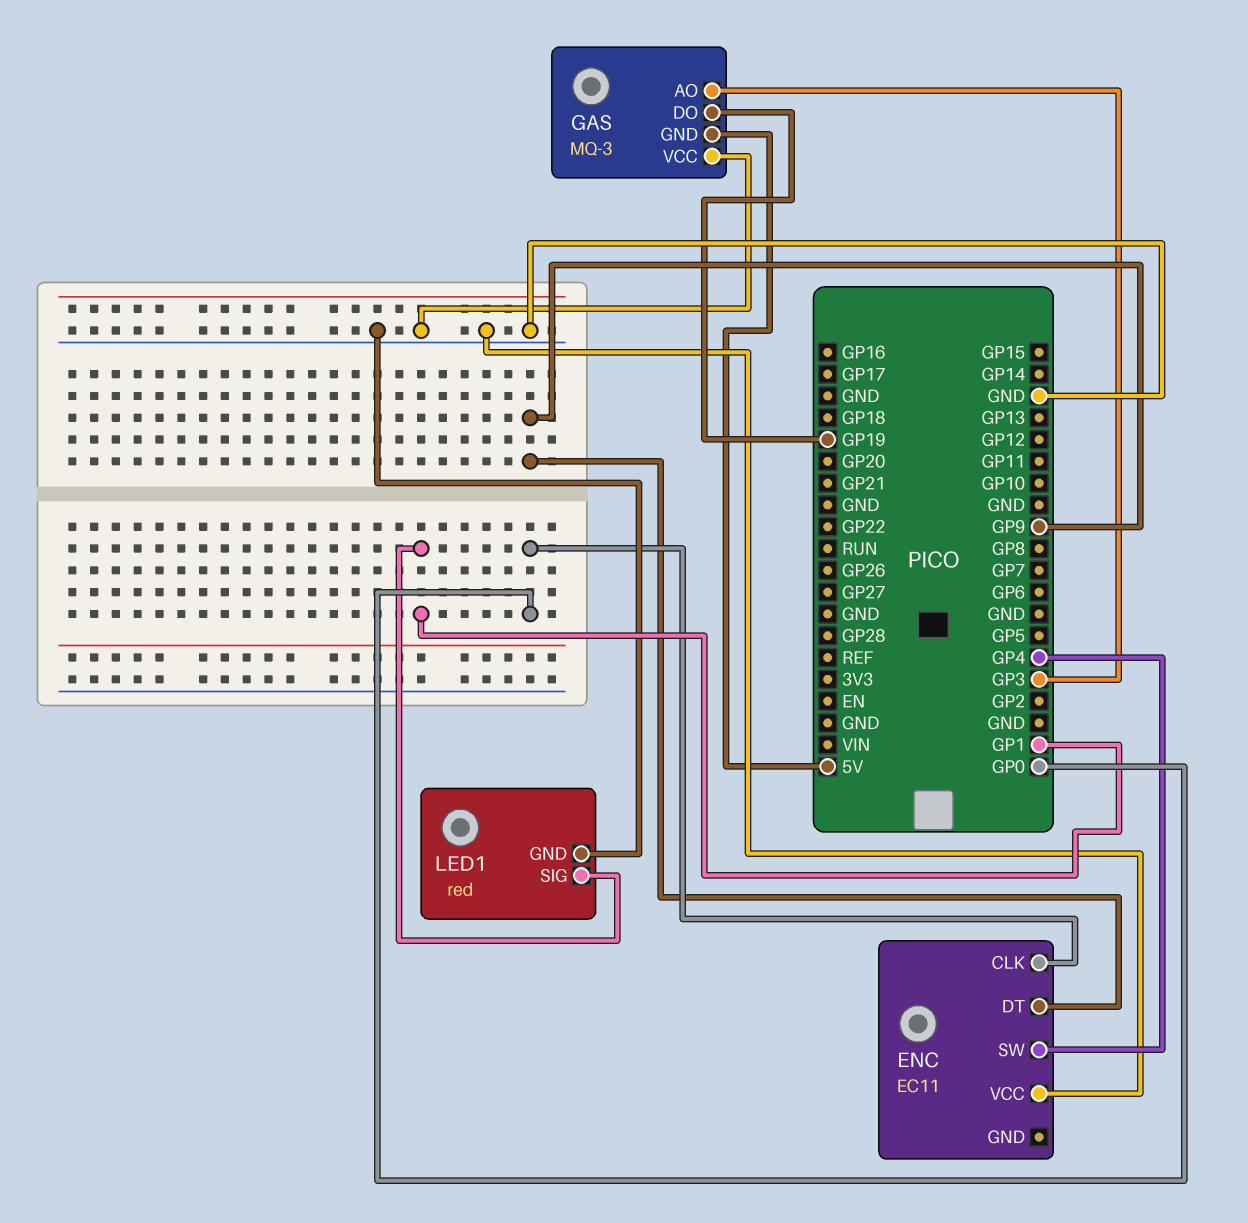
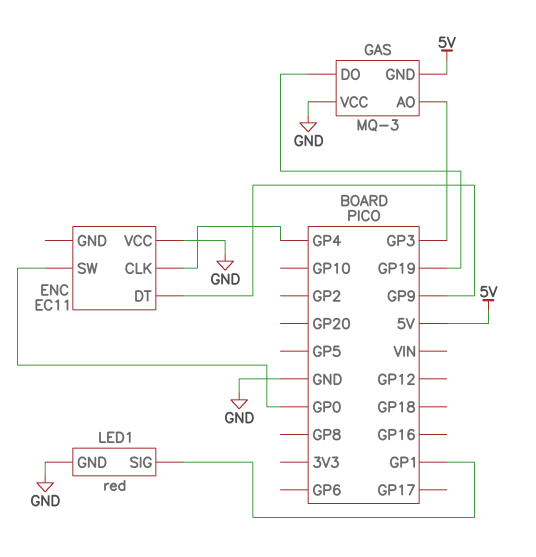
ENC pin CLK: GP0 -> GP4
ENC pin SW: GP4 -> GP0

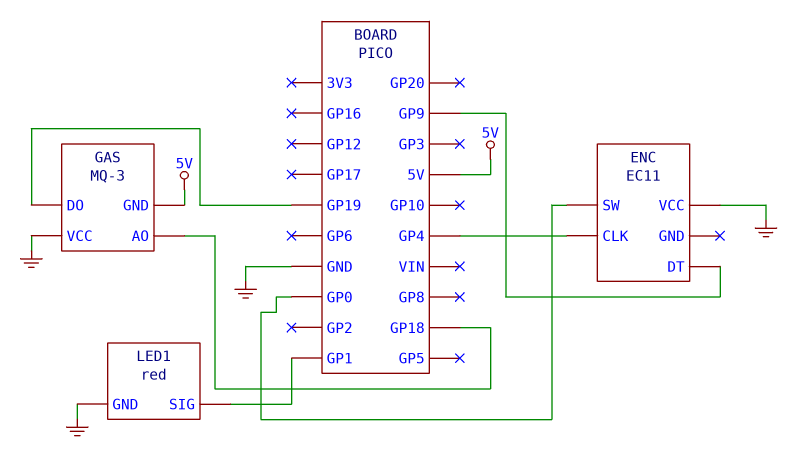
GAS pin AO: GP3 -> GP18

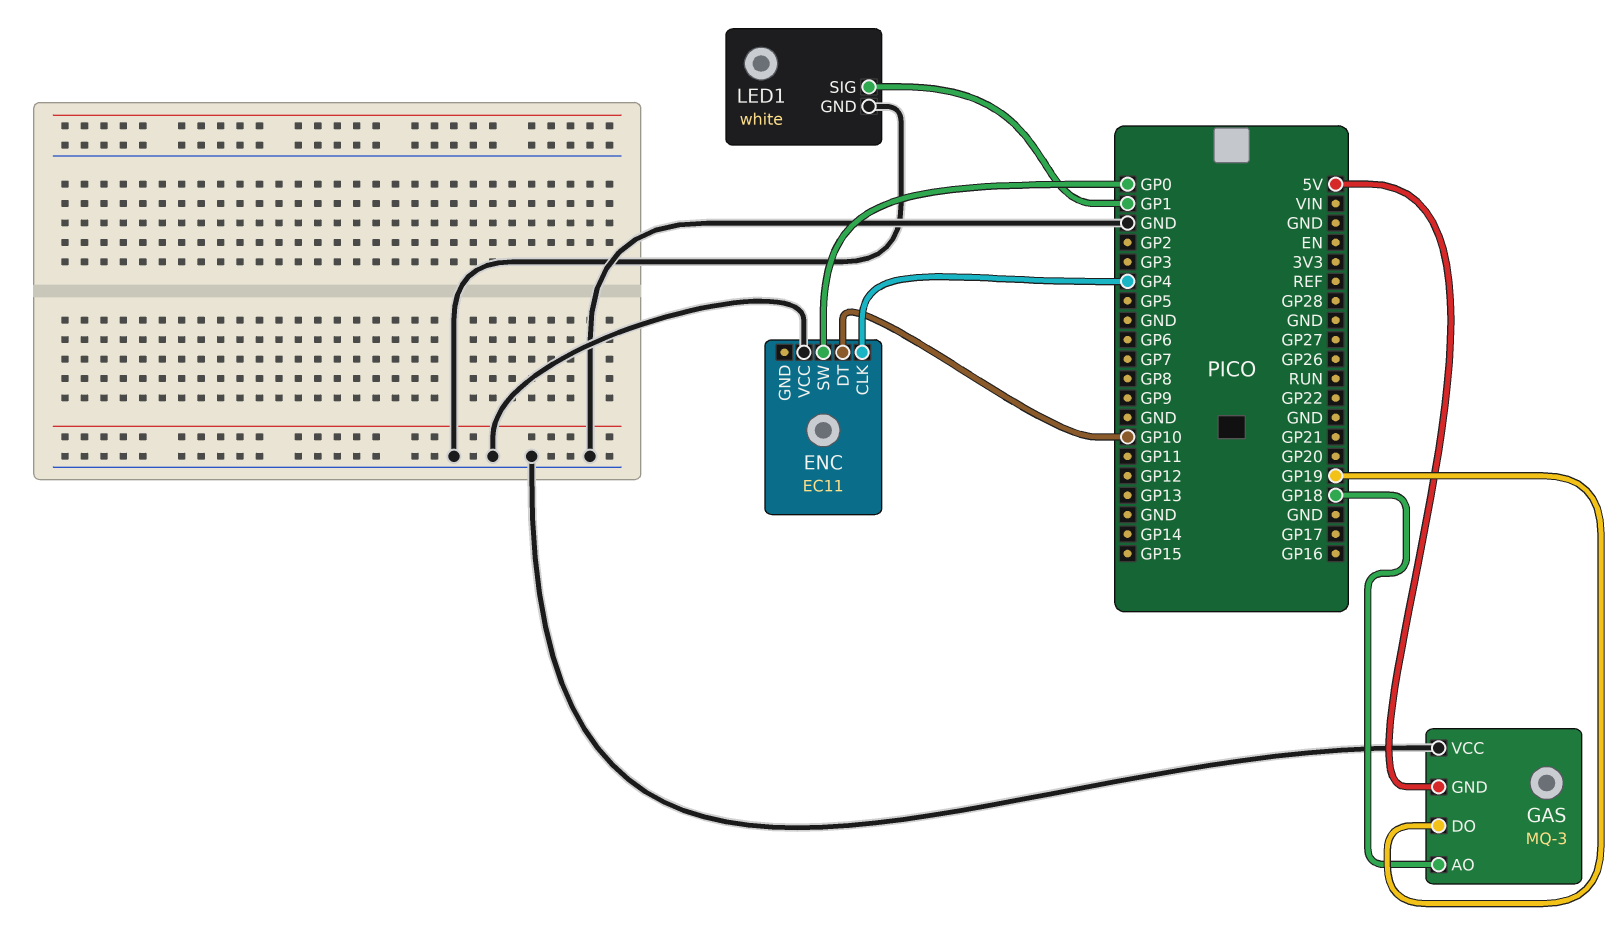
ENC pin DT: GP9 -> GP10
LED1: red -> white

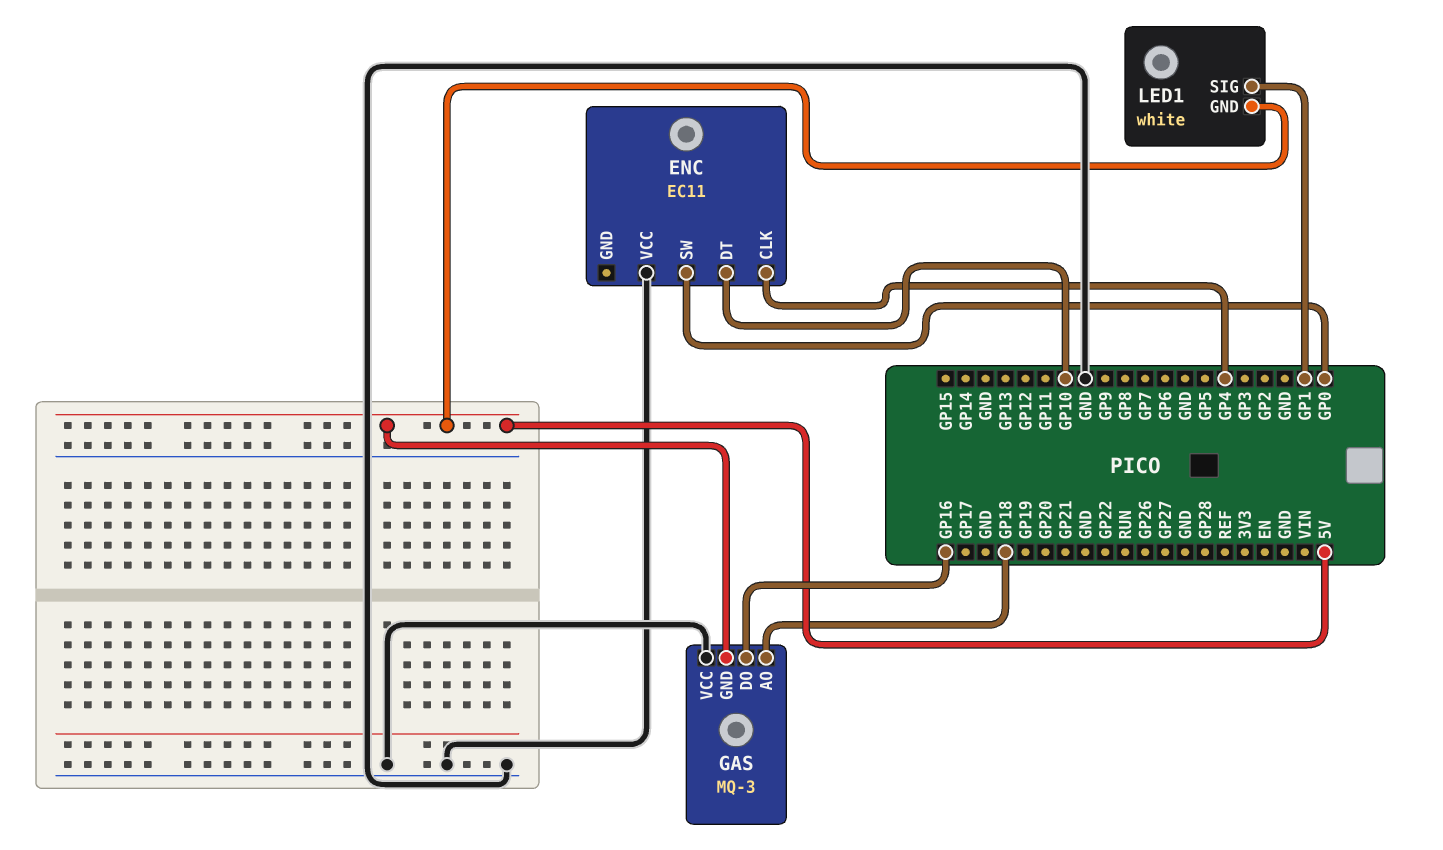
GAS pin DO: GP19 -> GP16
LED1 pin GND: GND -> 5V

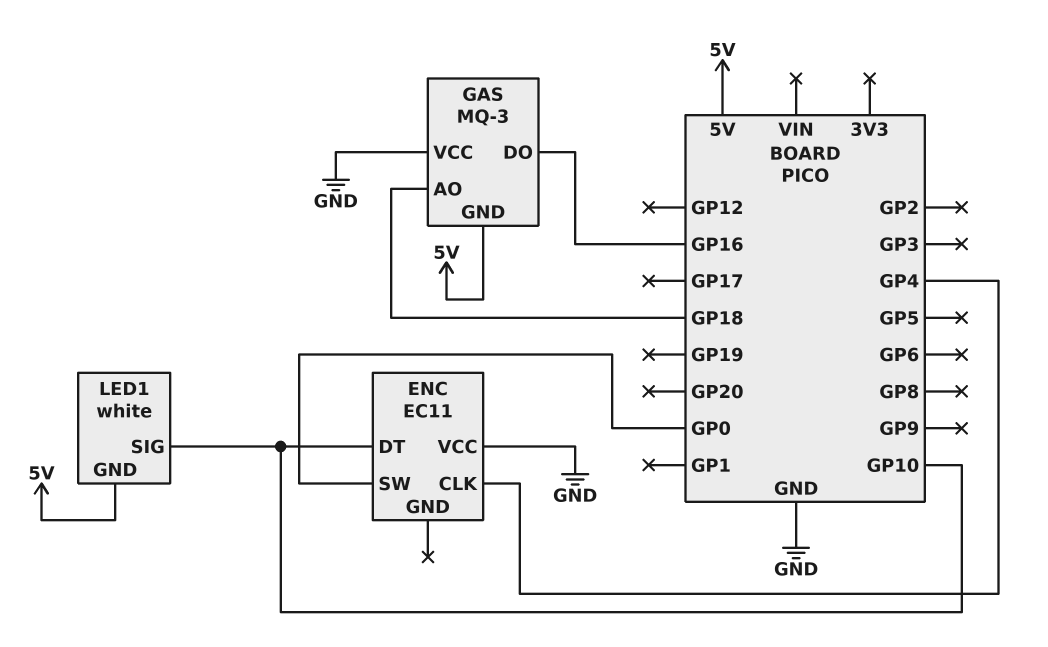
LED1 pin SIG: GP1 -> GP10

